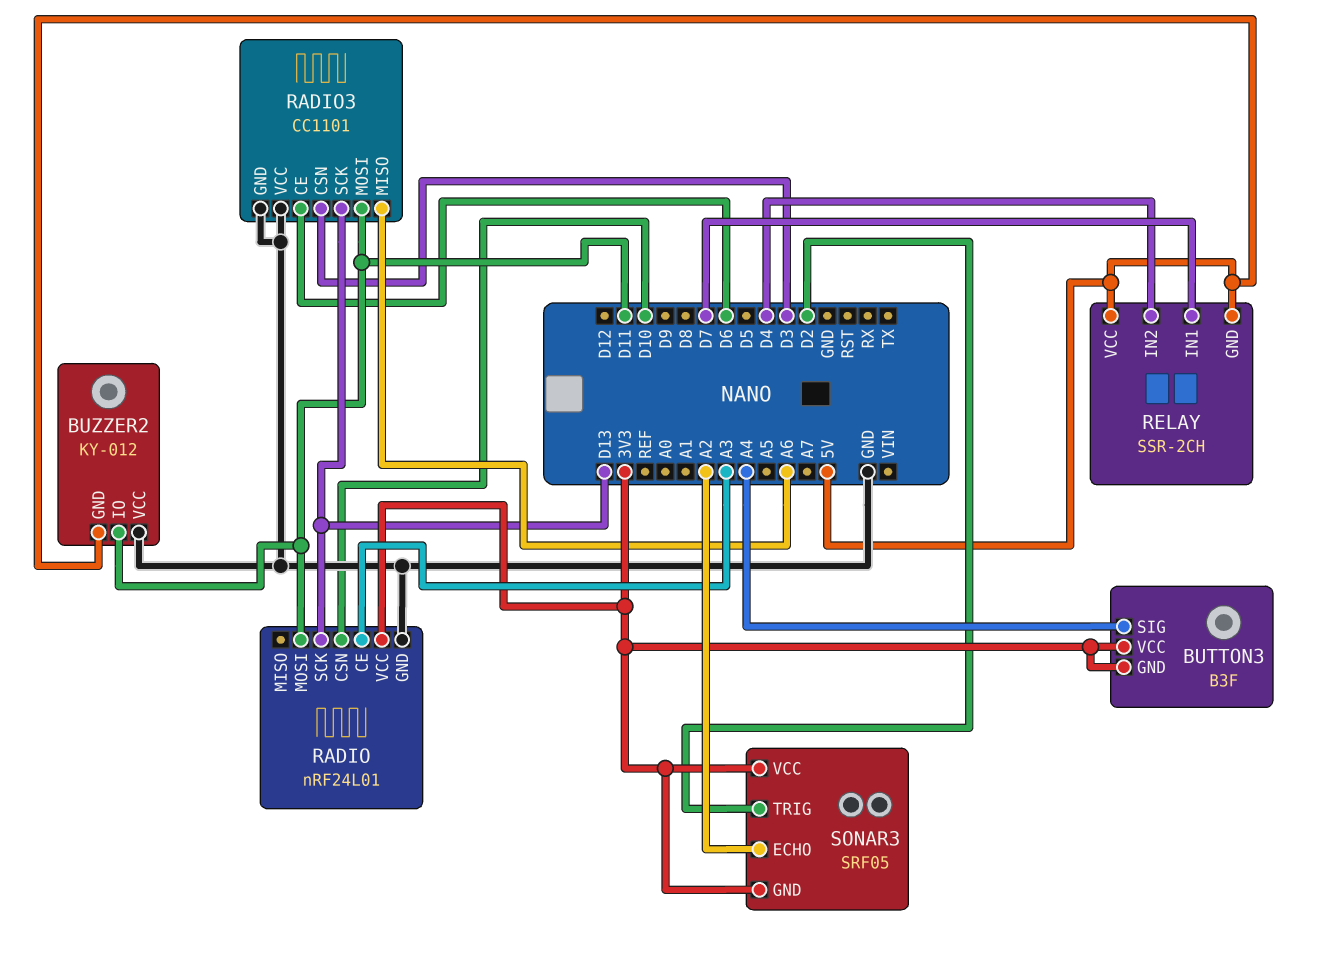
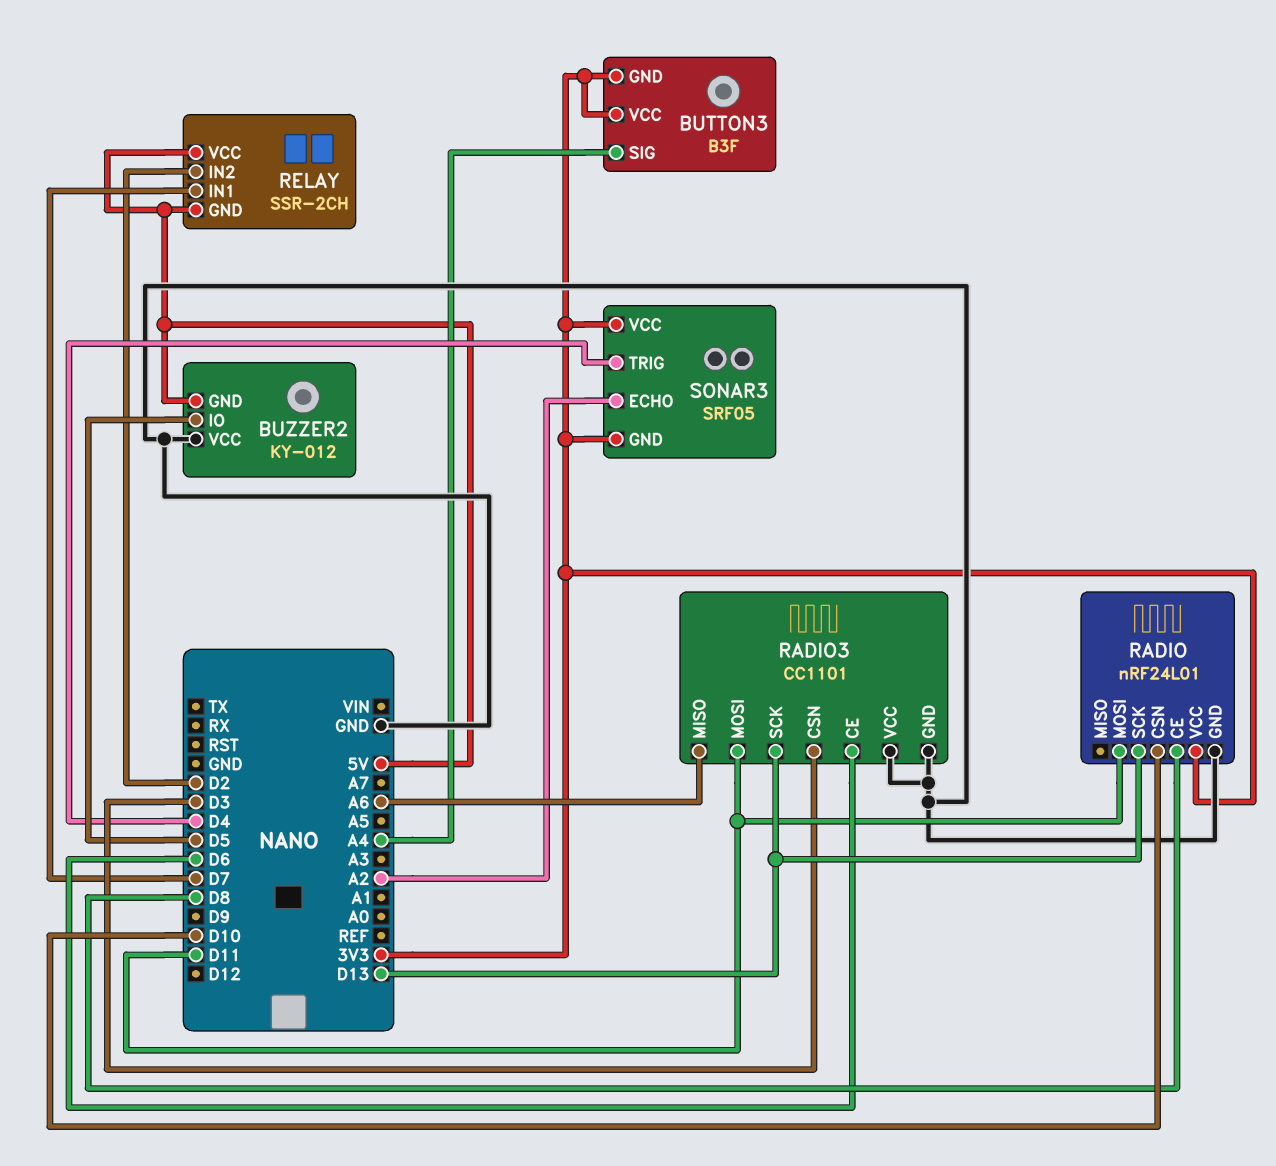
BUZZER2 pin IO: D11 -> D5
RADIO pin CE: A3 -> D8
RELAY pin IN2: D4 -> D2
SONAR3 pin TRIG: D2 -> D4

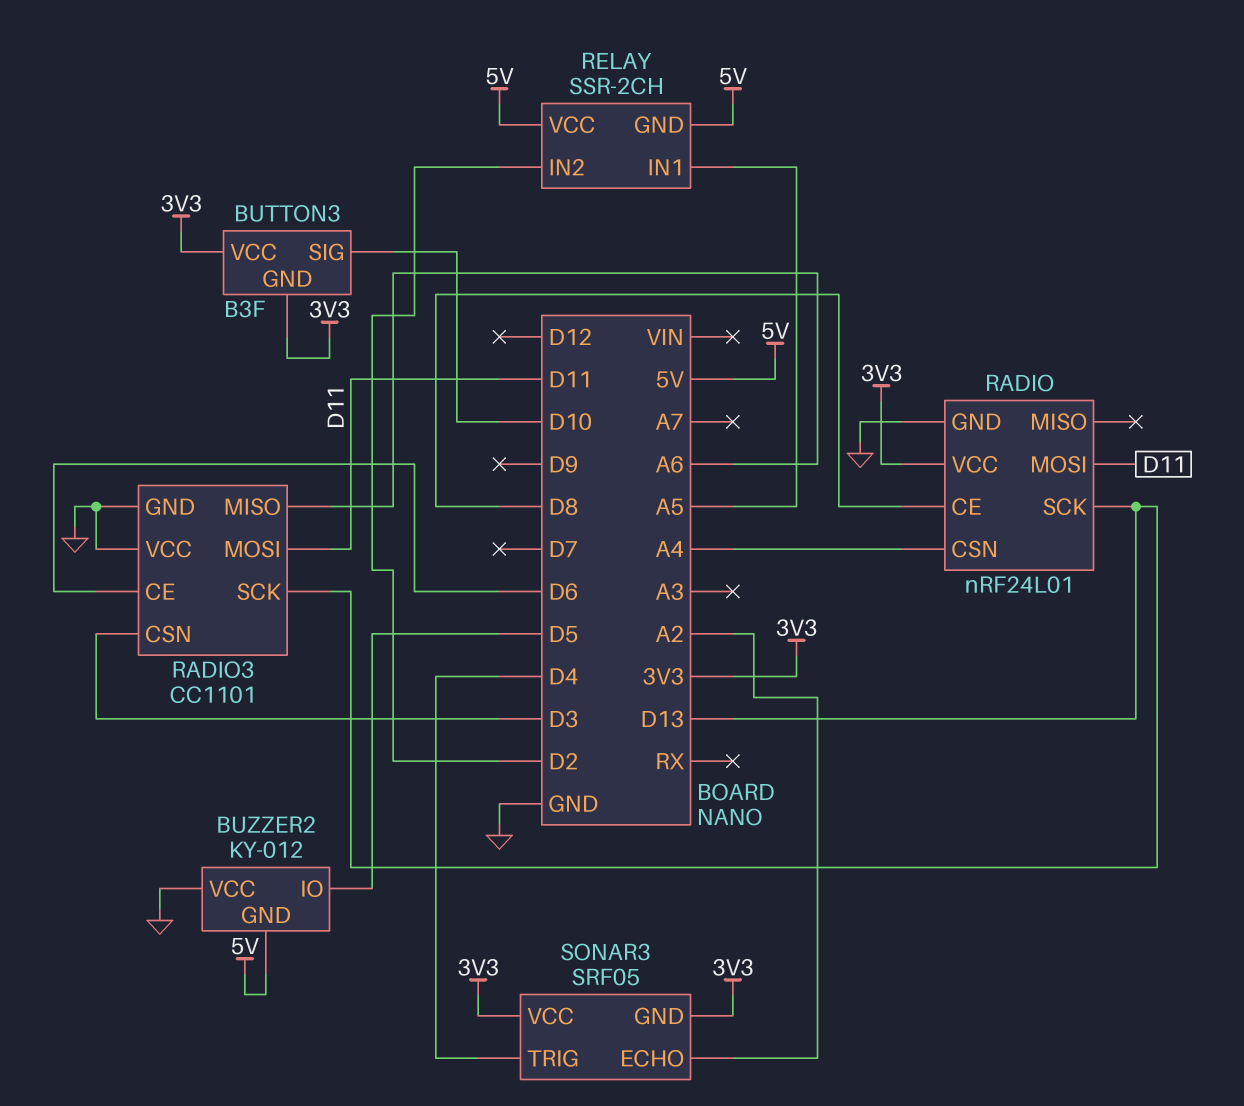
BUTTON3 pin SIG: A4 -> D10
RADIO pin CSN: D10 -> A4
RELAY pin IN1: D7 -> A5

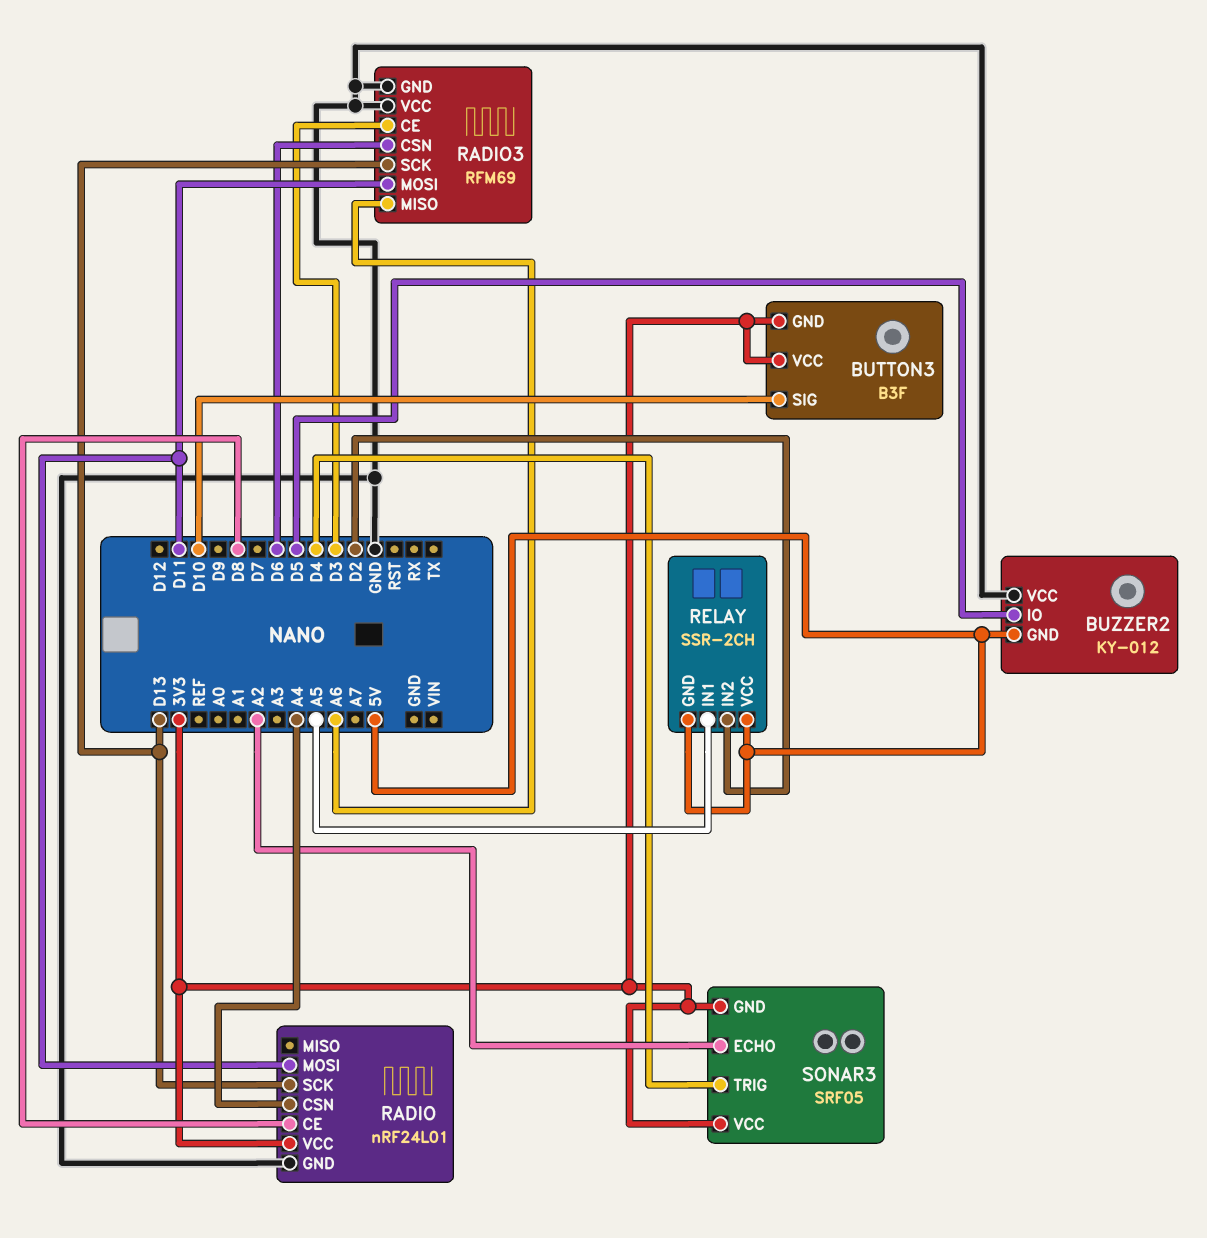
RADIO3: CC1101 -> RFM69
RADIO3 pin CE: D6 -> D3
RADIO3 pin CSN: D3 -> D6

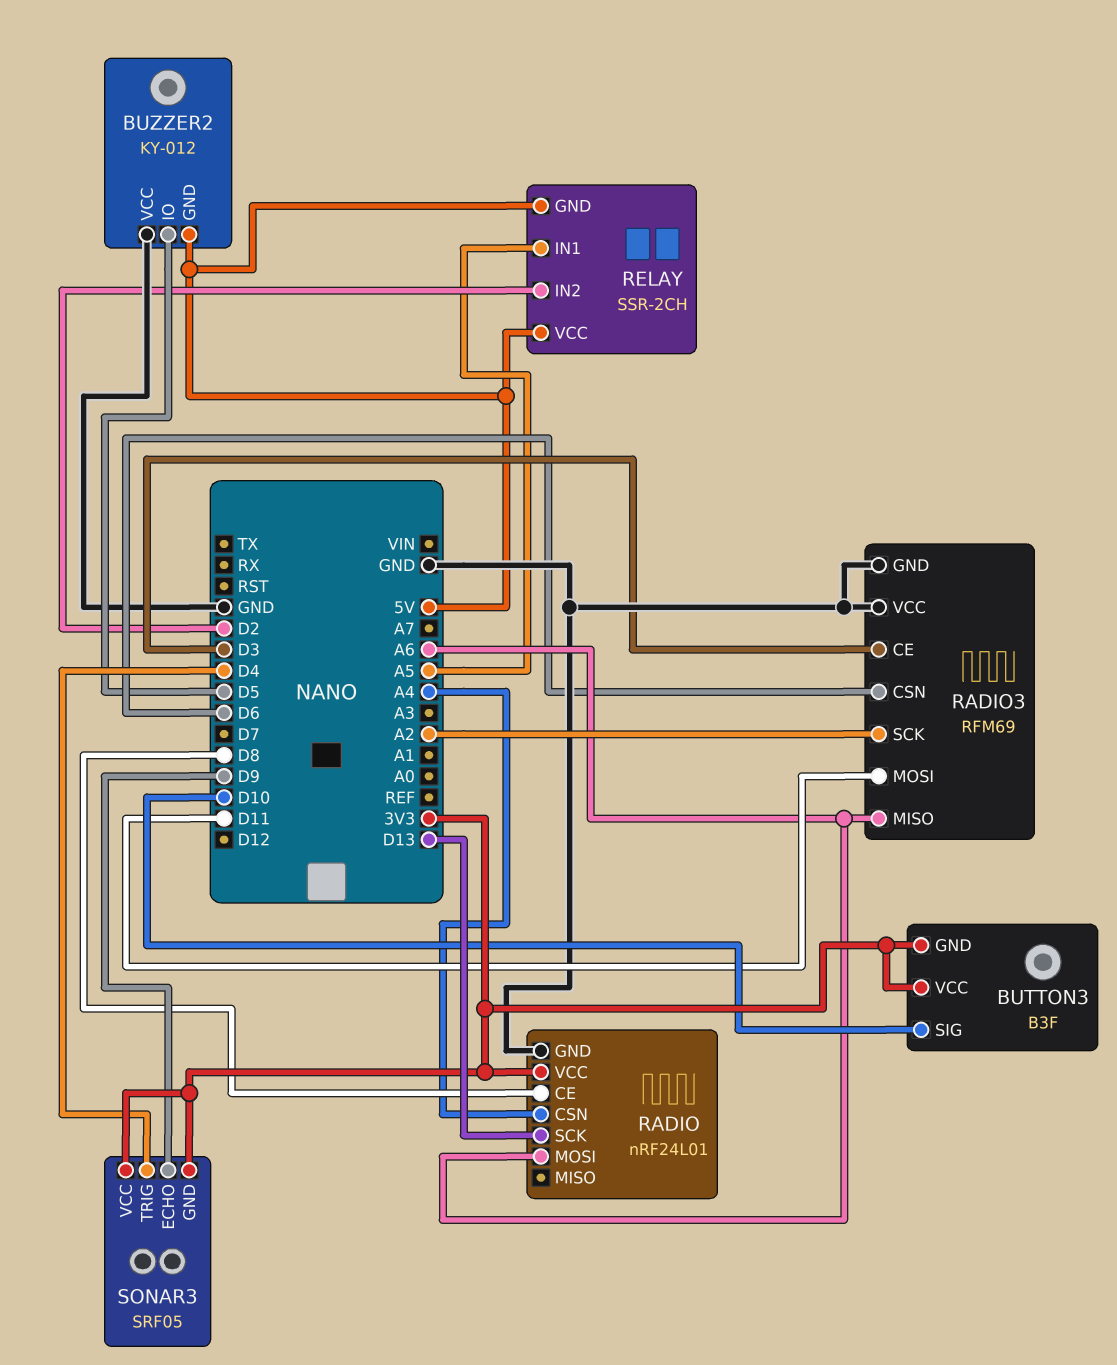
RADIO pin MOSI: D11 -> A6
RADIO3 pin SCK: D13 -> A2
SONAR3 pin ECHO: A2 -> D9

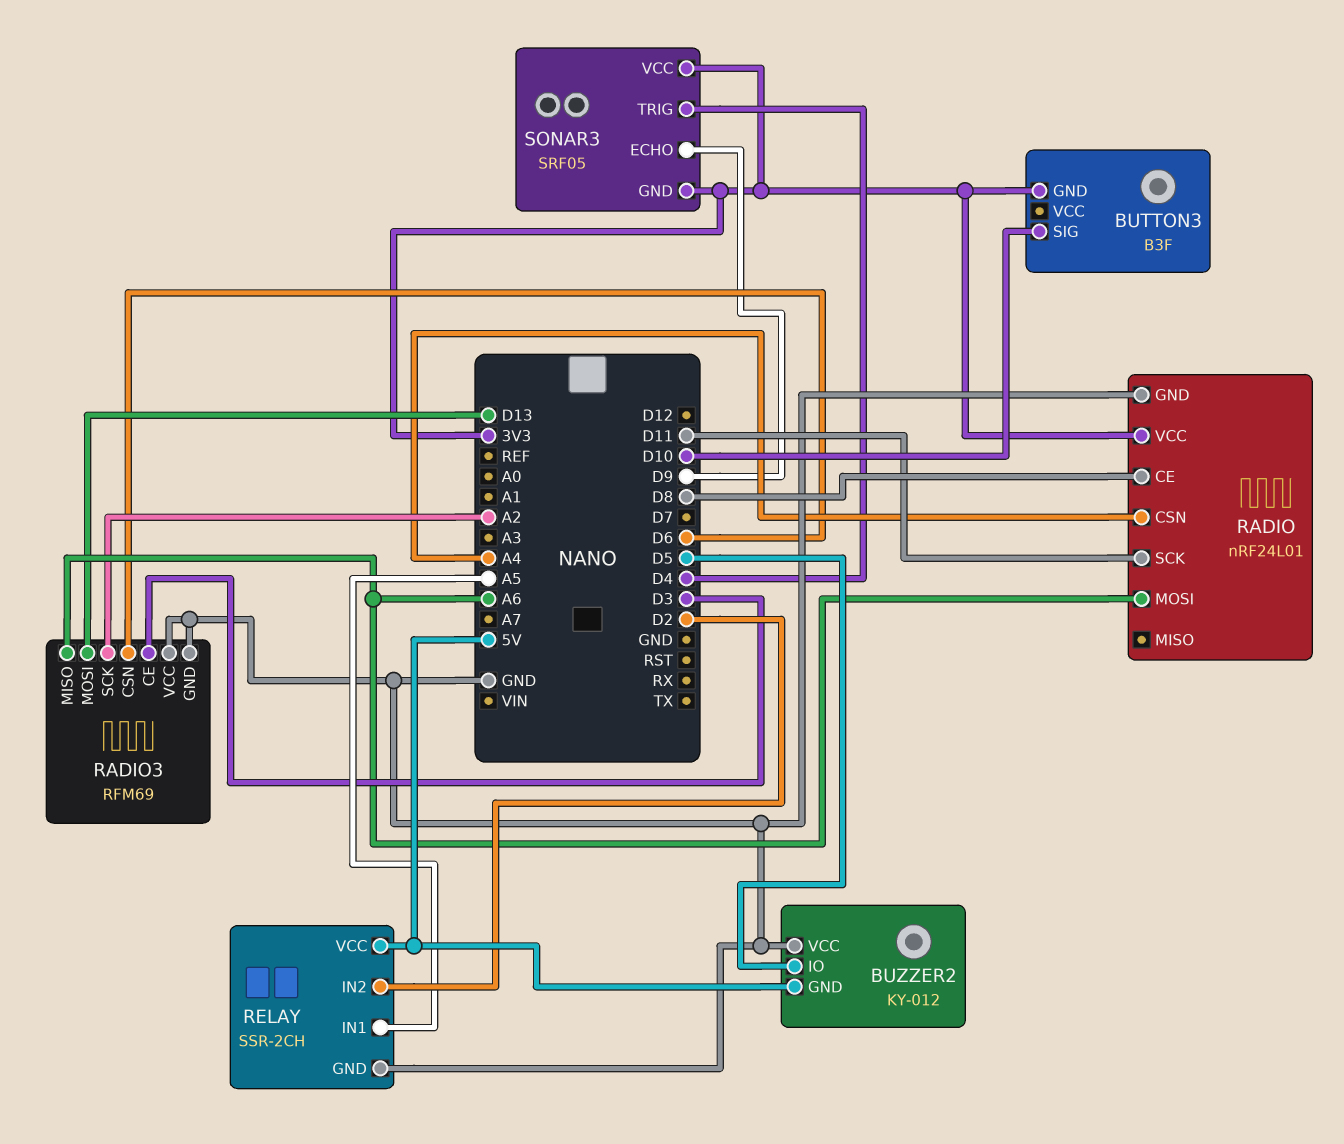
BUTTON3 pin VCC: 3V3 -> none
RADIO pin SCK: D13 -> D11
RADIO3 pin MOSI: D11 -> D13
RELAY pin GND: 5V -> GND

